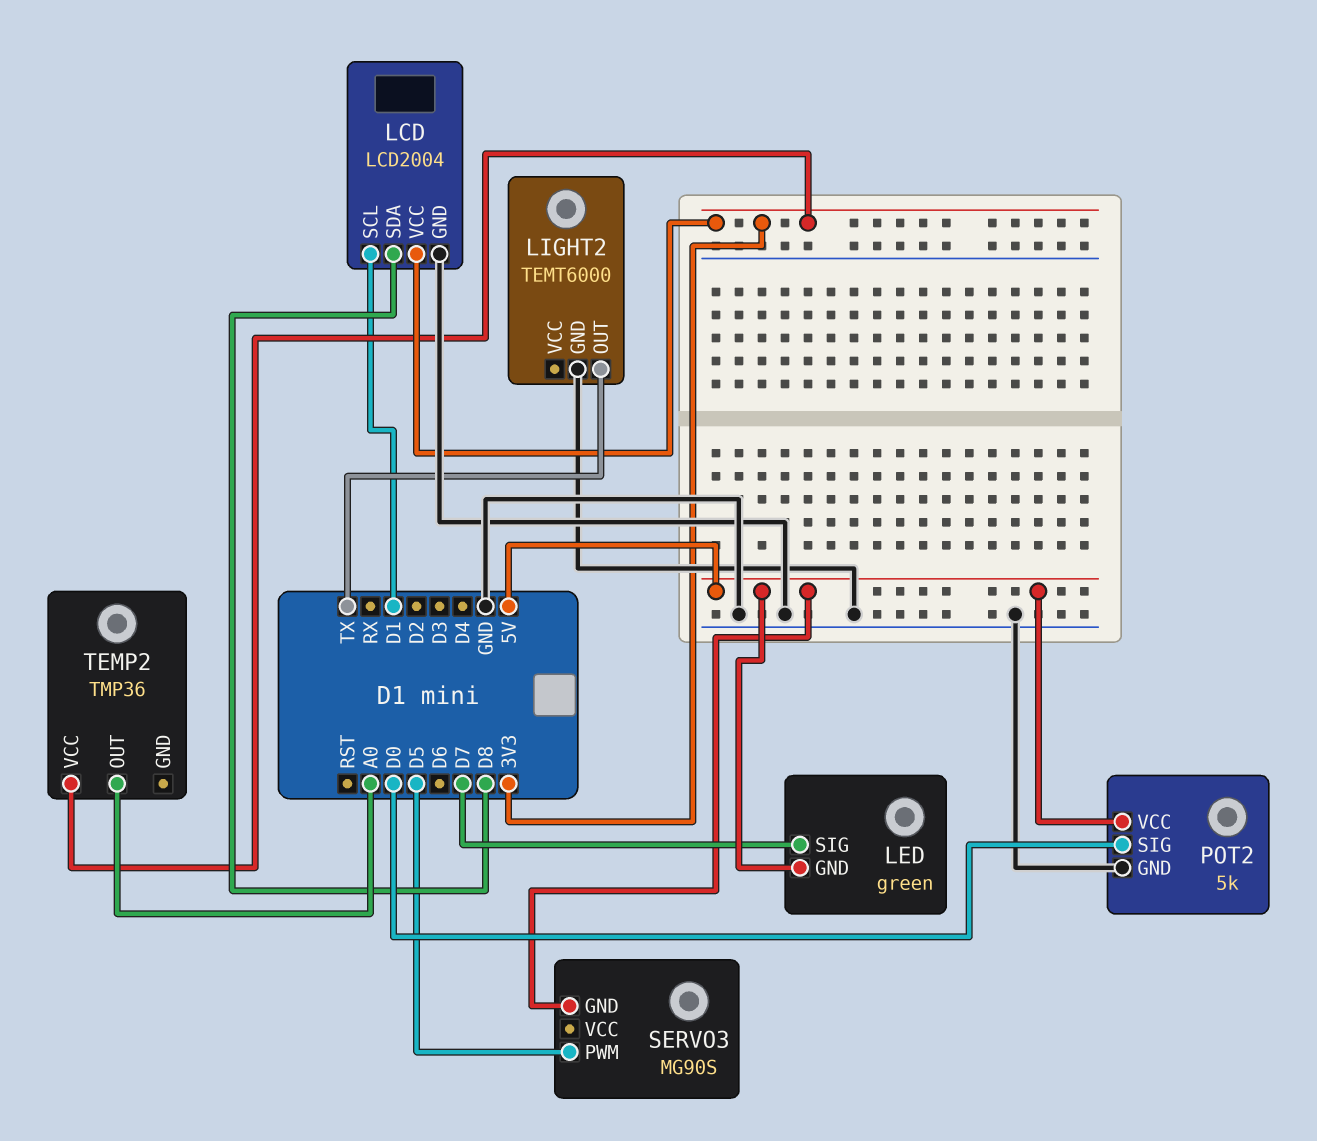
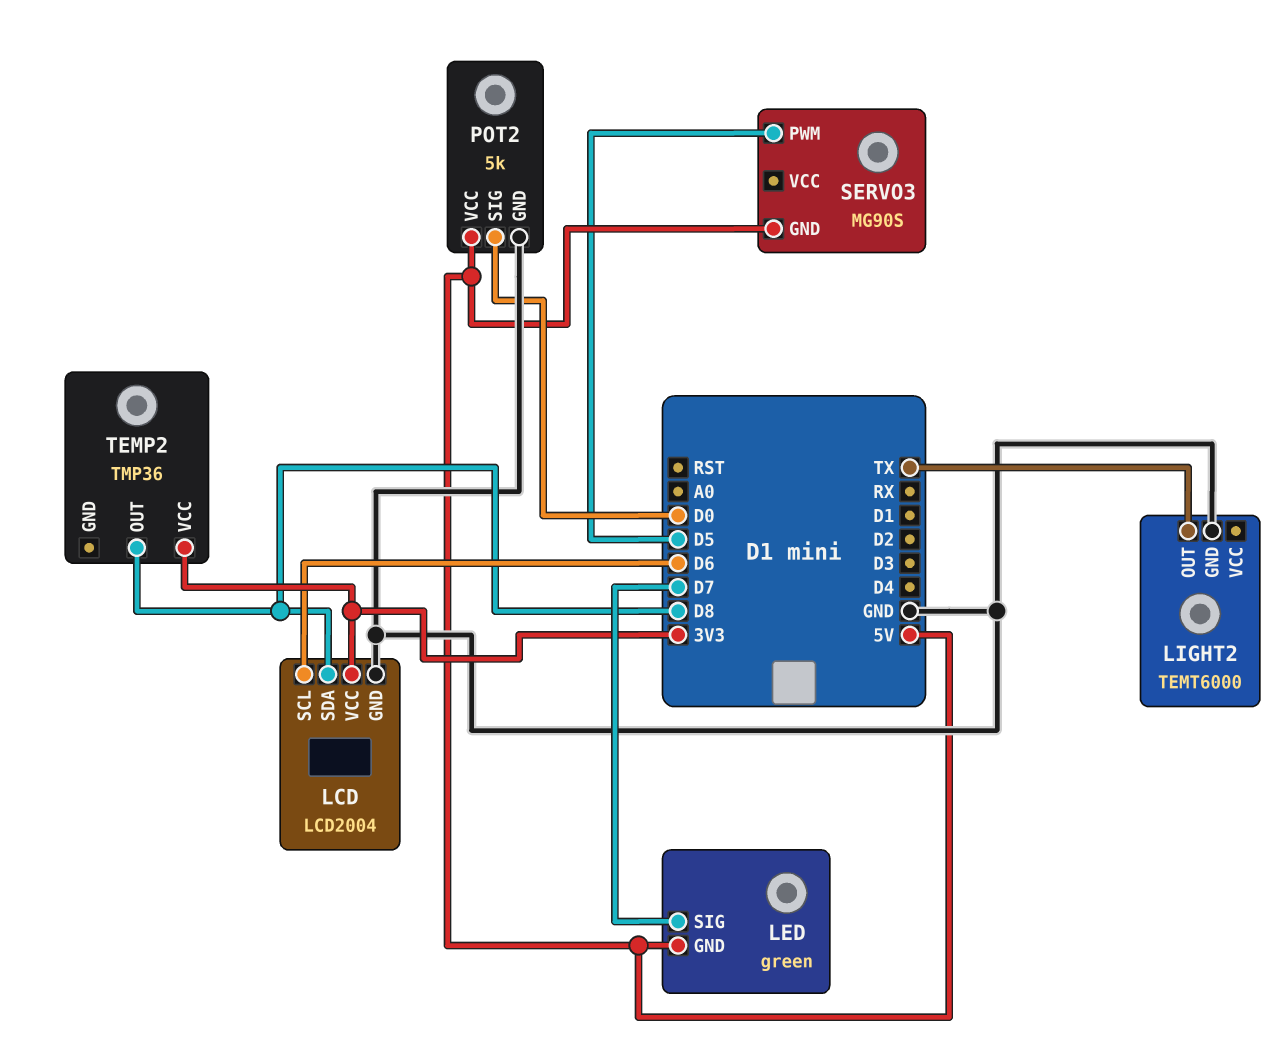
LCD pin SCL: D1 -> D6
TEMP2 pin OUT: A0 -> D8

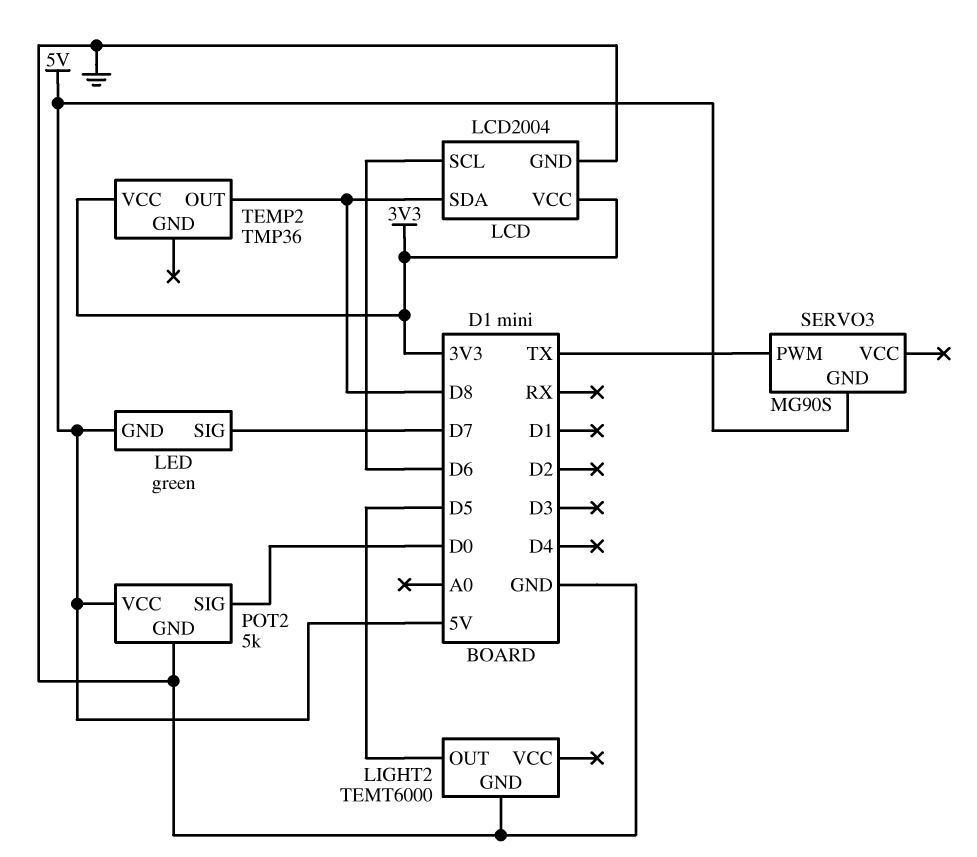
LIGHT2 pin OUT: TX -> D5
SERVO3 pin PWM: D5 -> TX

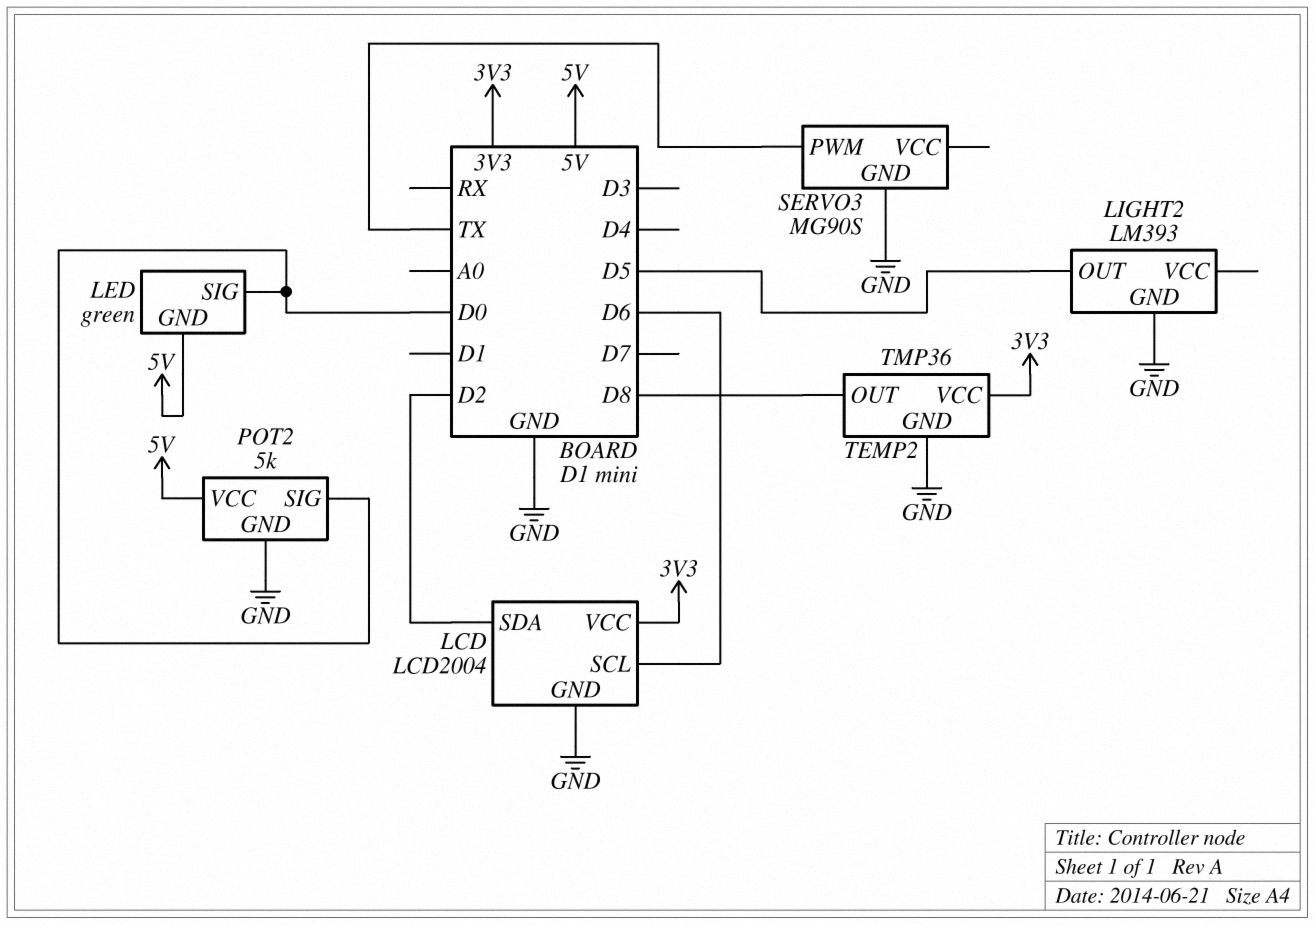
LCD pin SDA: D8 -> D2
LED pin SIG: D7 -> D0
LIGHT2: TEMT6000 -> LM393
SERVO3 pin GND: 5V -> GND
TEMP2 pin GND: none -> GND

